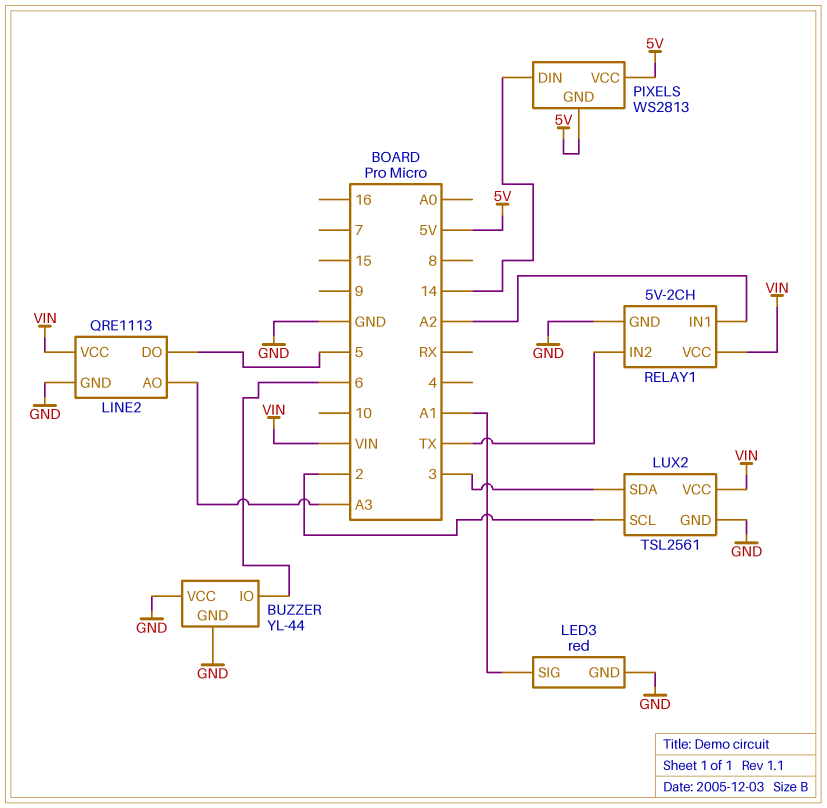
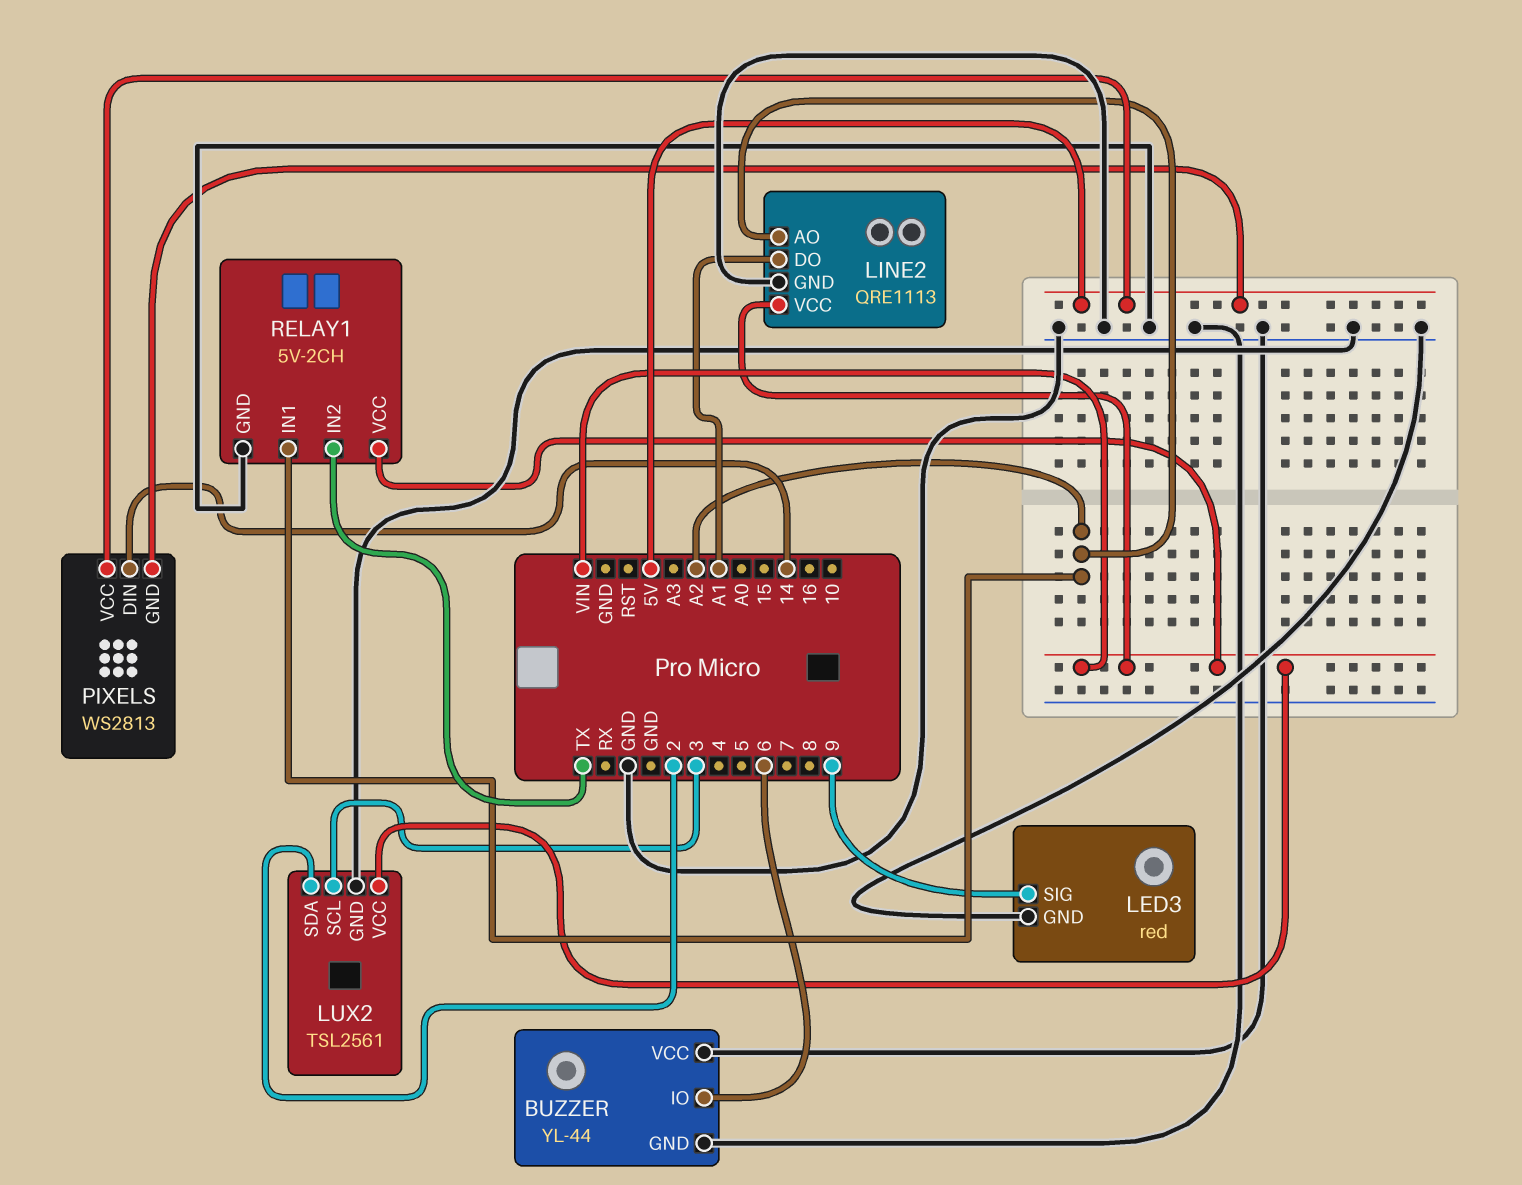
LED3 pin SIG: A1 -> 9
LINE2 pin AO: A3 -> A2
LINE2 pin DO: 5 -> A1
LUX2 pin SCL: 2 -> 3
LUX2 pin SDA: 3 -> 2

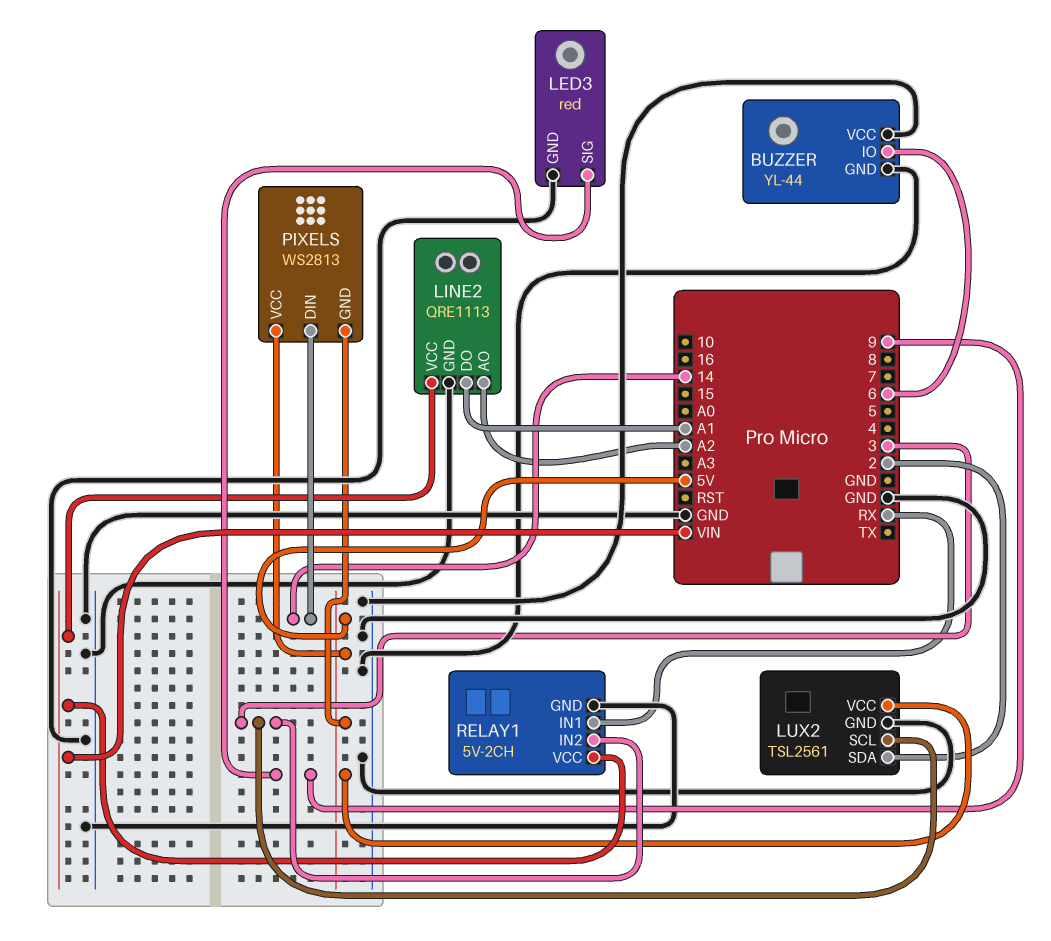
LUX2 pin VCC: VIN -> 5V
RELAY1 pin IN1: A2 -> RX
RELAY1 pin IN2: TX -> 3

